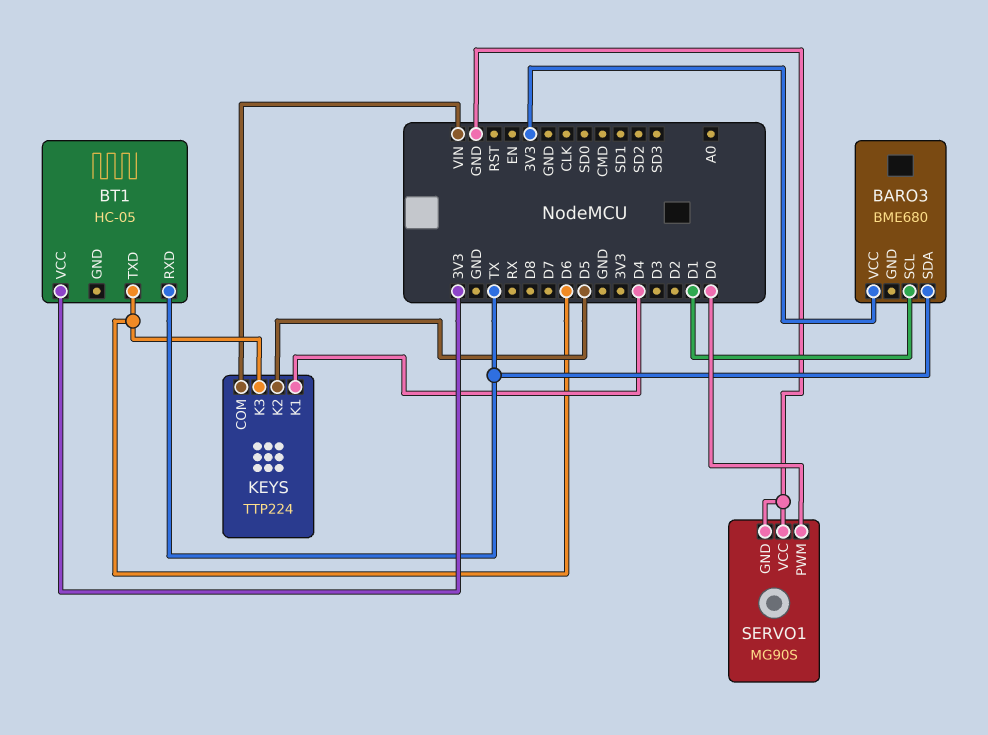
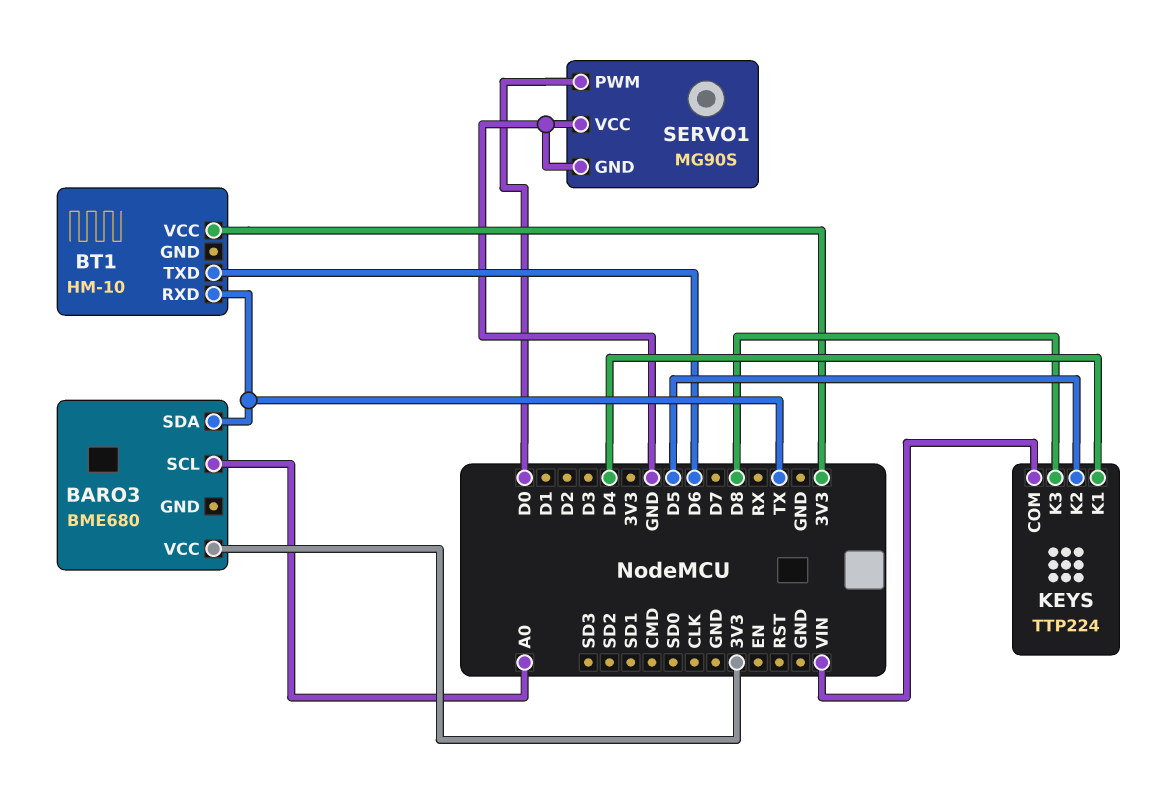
BARO3 pin SCL: D1 -> A0
BT1: HC-05 -> HM-10
KEYS pin K3: D6 -> D8

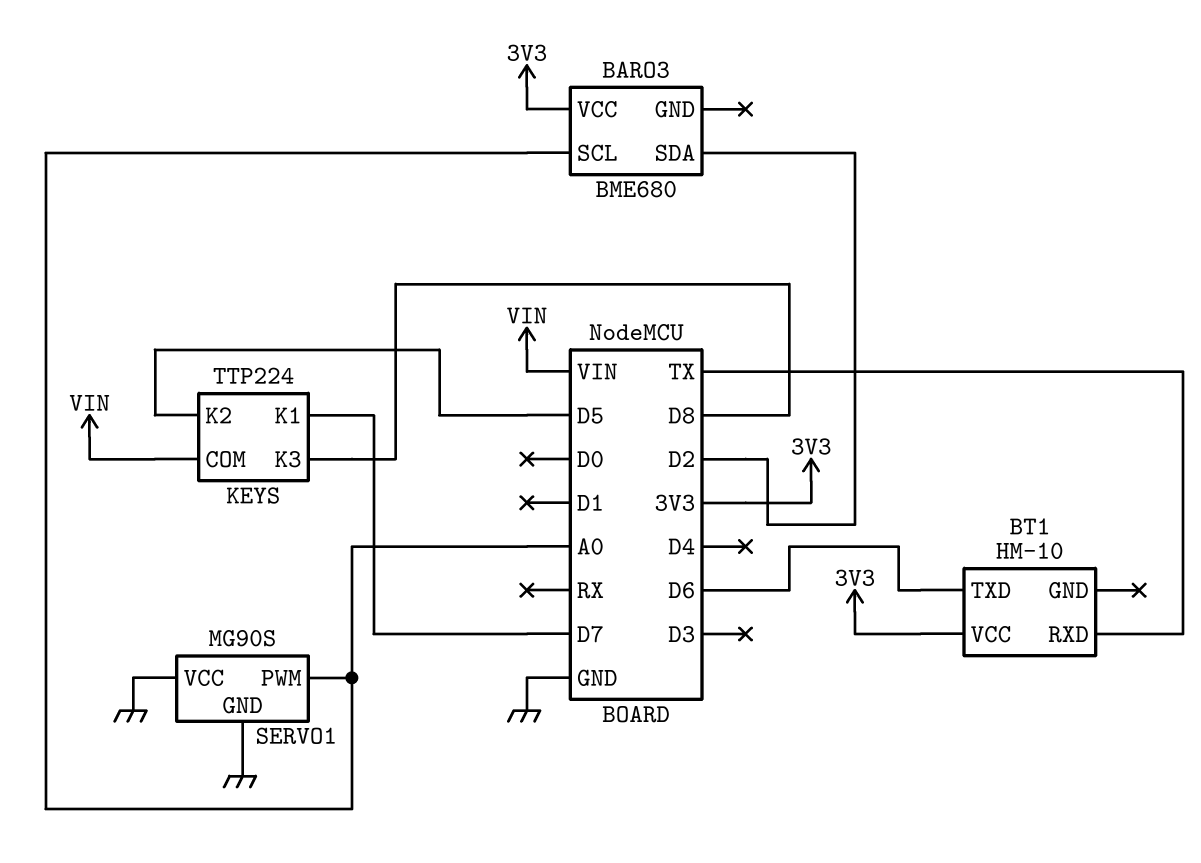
BARO3 pin SDA: TX -> D2
KEYS pin K1: D4 -> D7
SERVO1 pin PWM: D0 -> A0

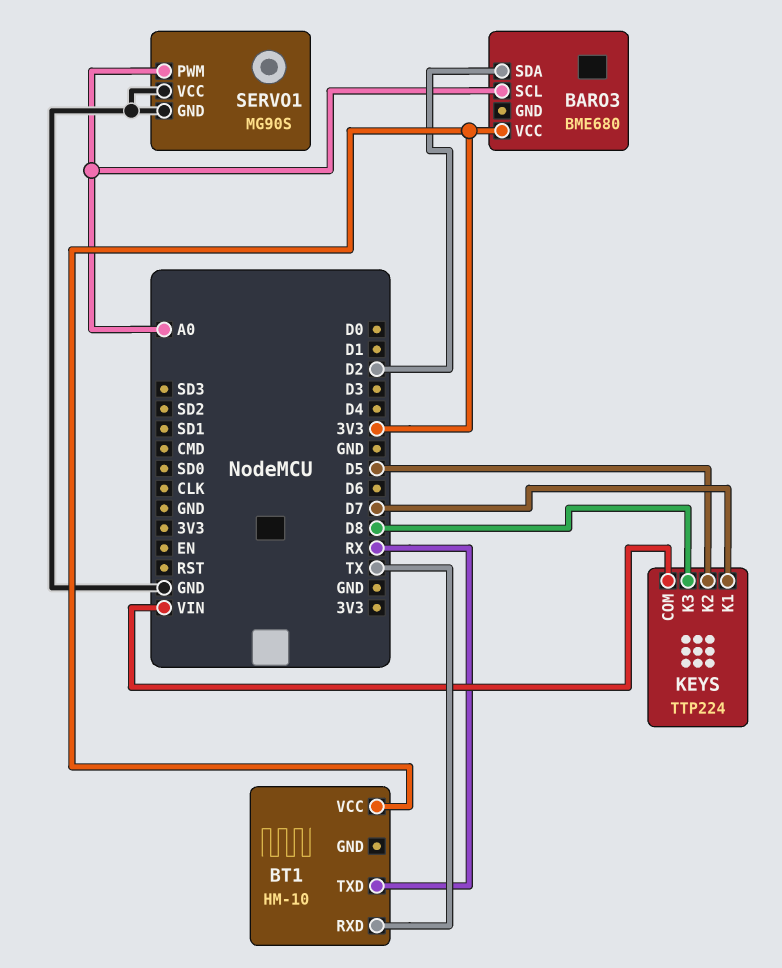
BT1 pin TXD: D6 -> RX

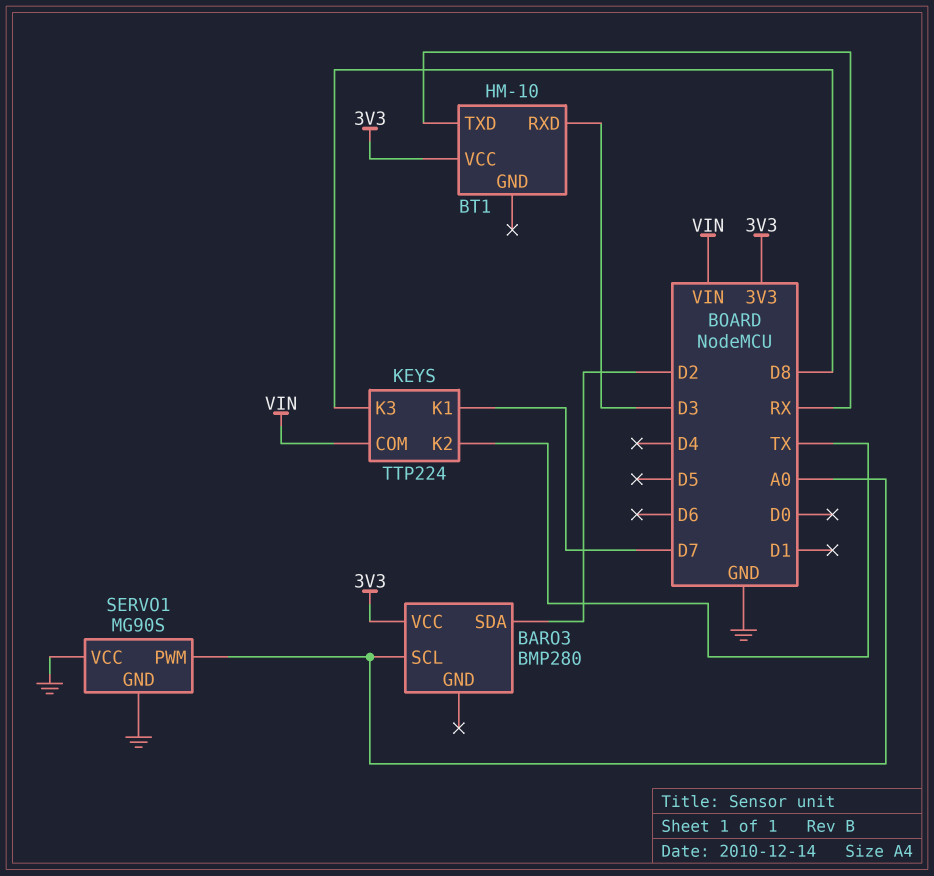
BARO3: BME680 -> BMP280
BT1 pin RXD: TX -> D3
KEYS pin K2: D5 -> TX

